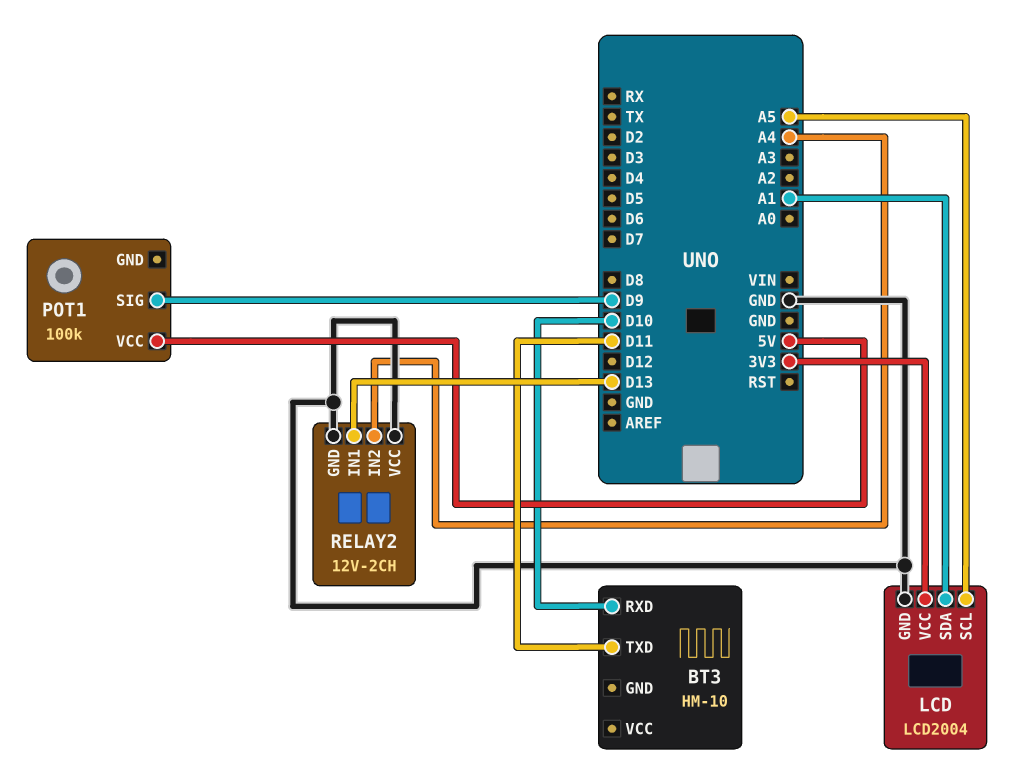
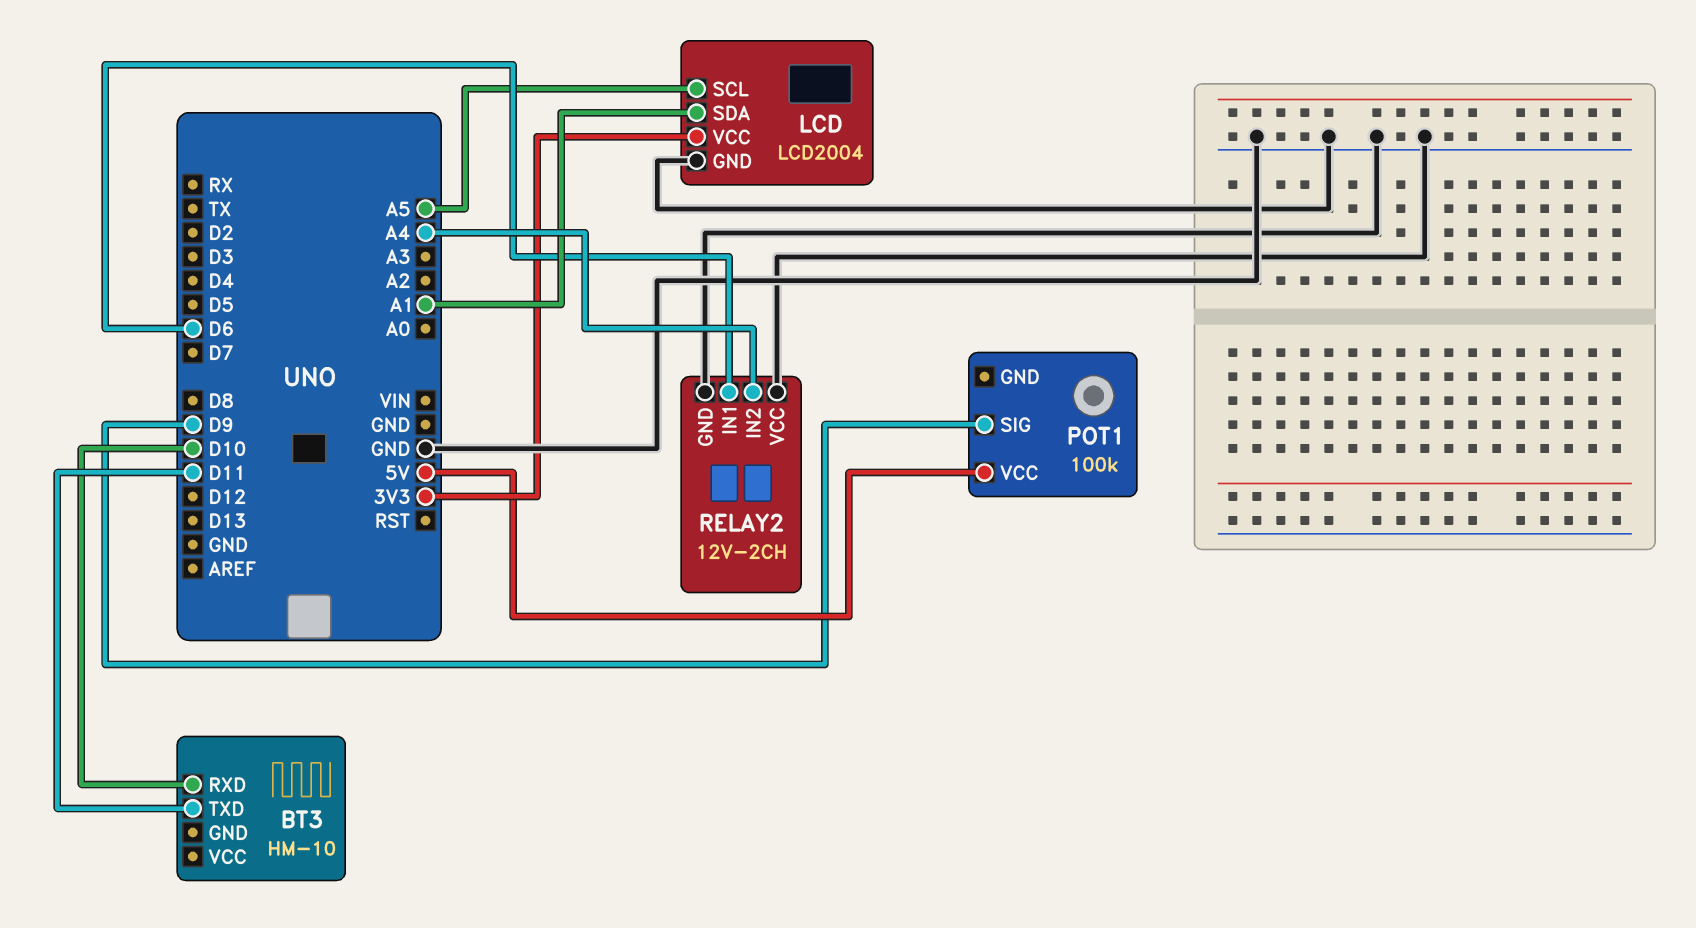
RELAY2 pin IN1: D13 -> D6

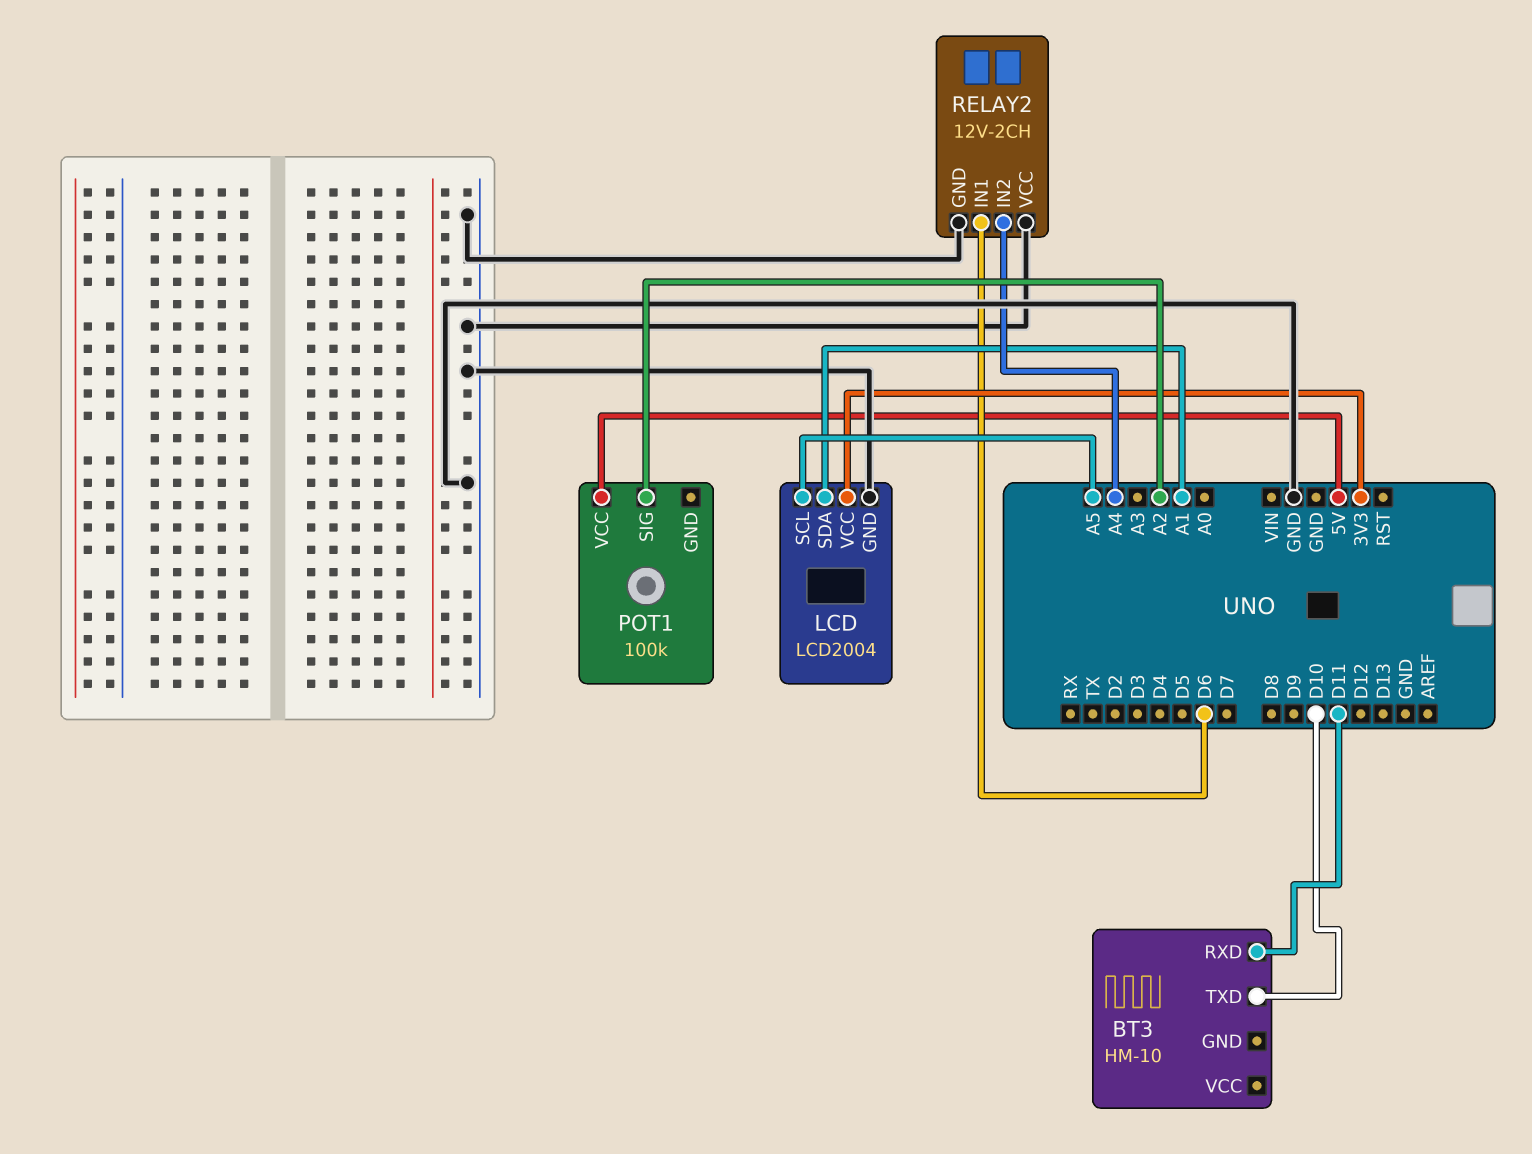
BT3 pin RXD: D10 -> D11
BT3 pin TXD: D11 -> D10
POT1 pin SIG: D9 -> A2

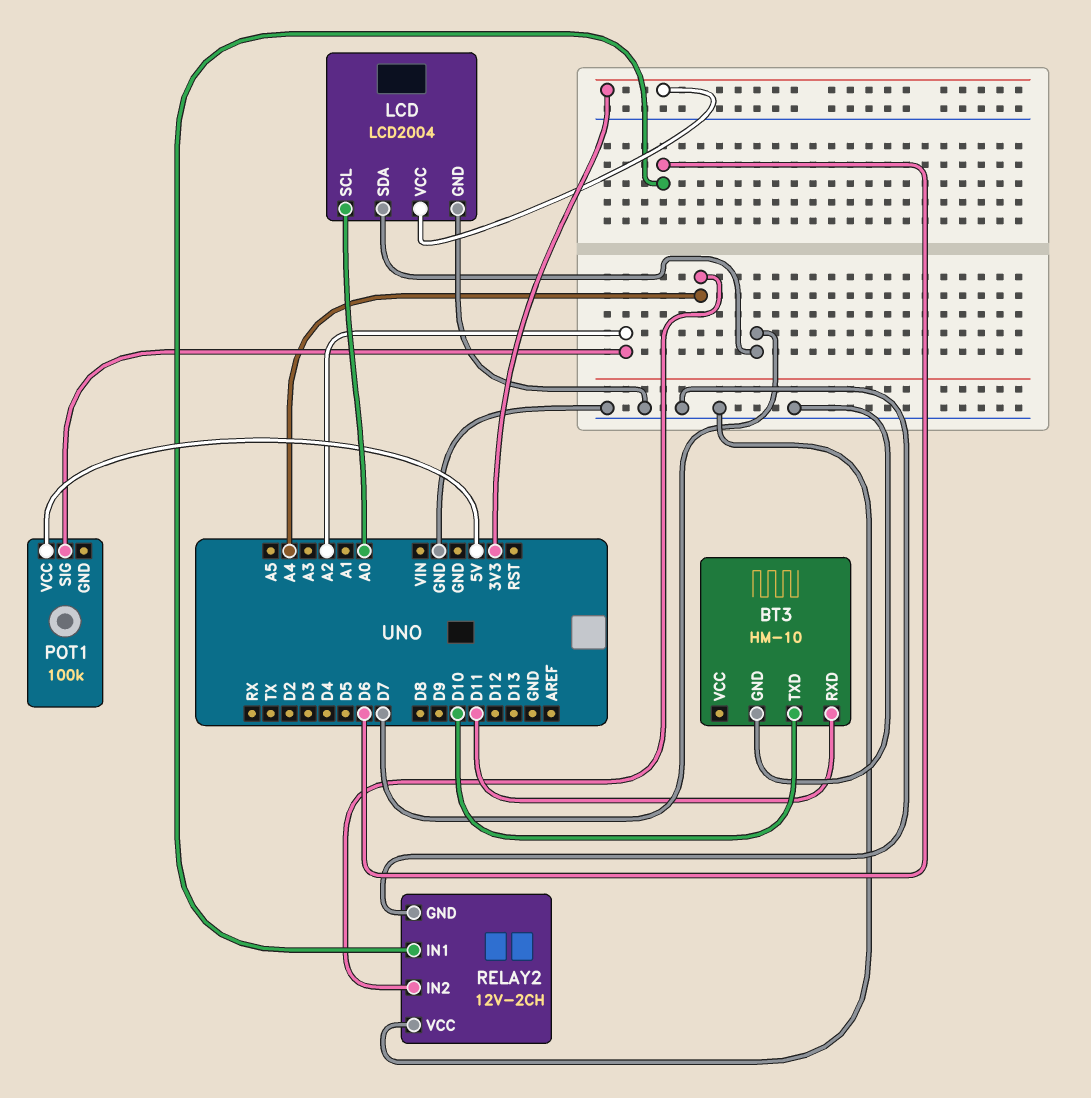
BT3 pin GND: none -> GND
LCD pin SCL: A5 -> A0
LCD pin SDA: A1 -> D7

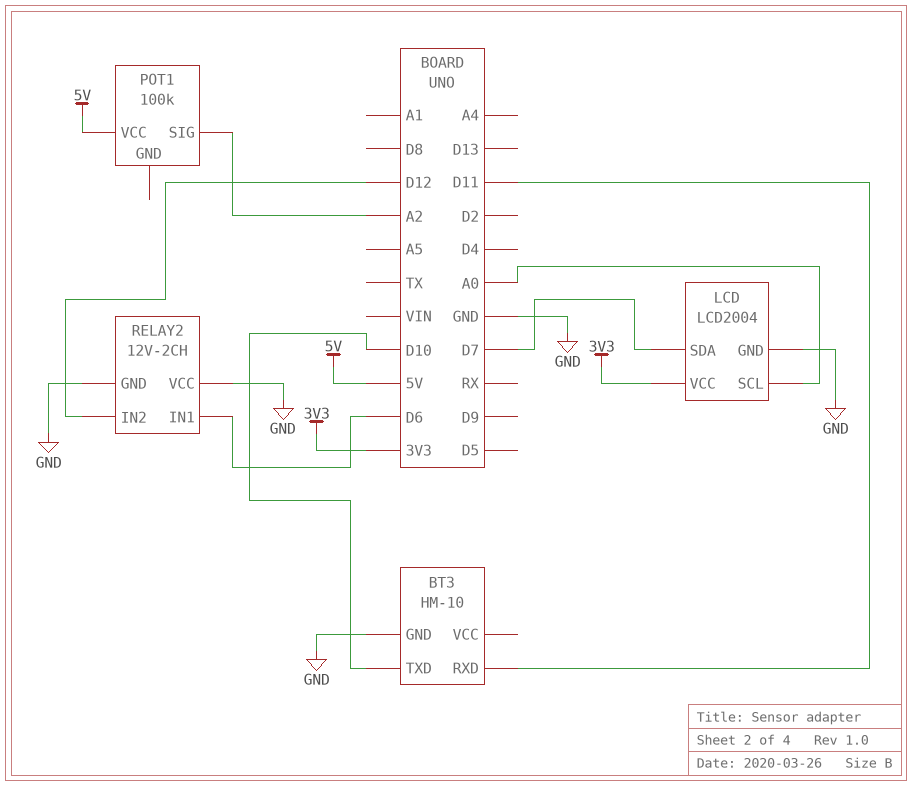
RELAY2 pin IN2: A4 -> D12

